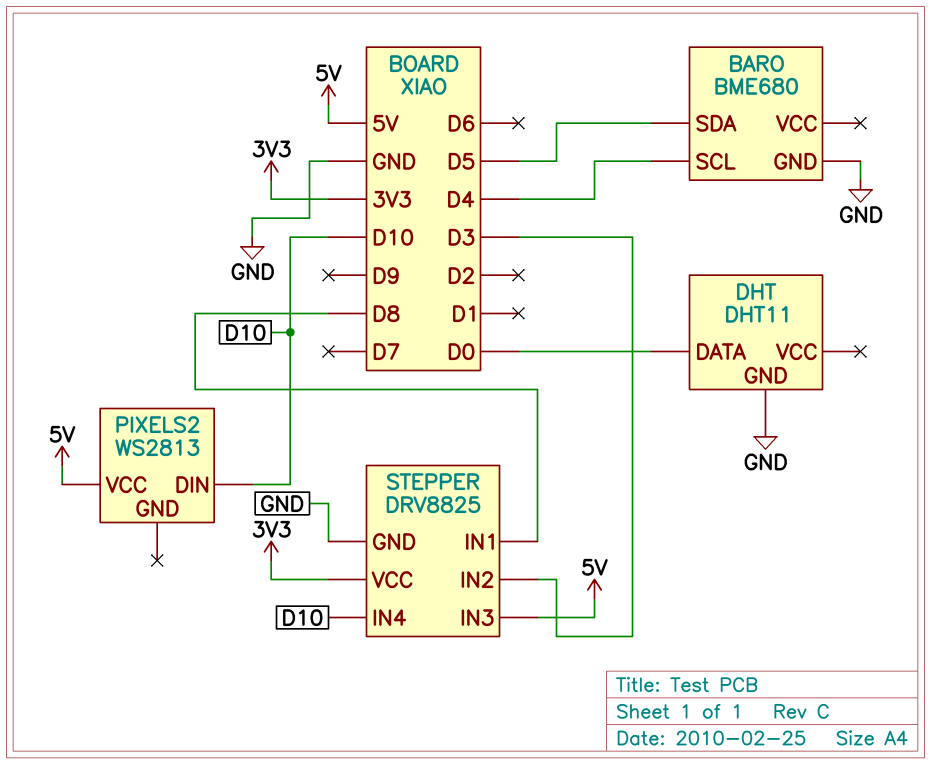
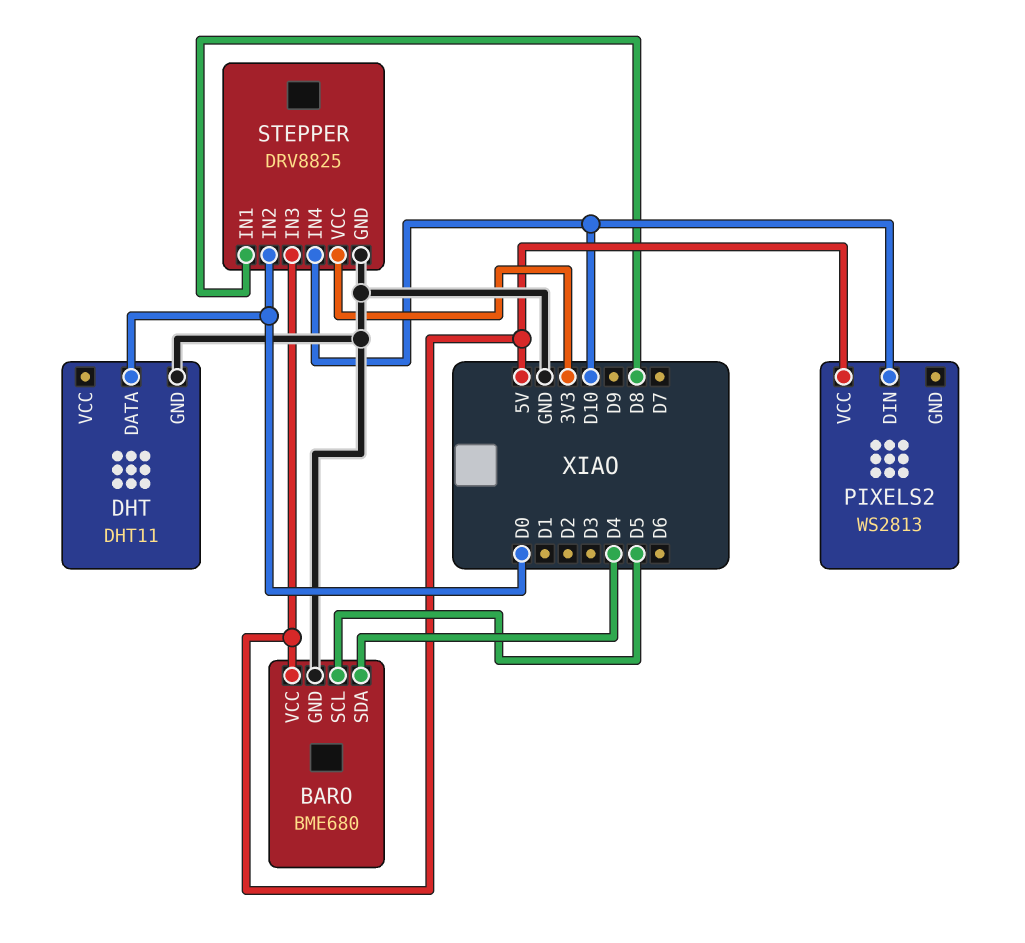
BARO pin SCL: D4 -> D5
BARO pin SDA: D5 -> D4
BARO pin VCC: none -> 5V
STEPPER pin IN2: D3 -> D0

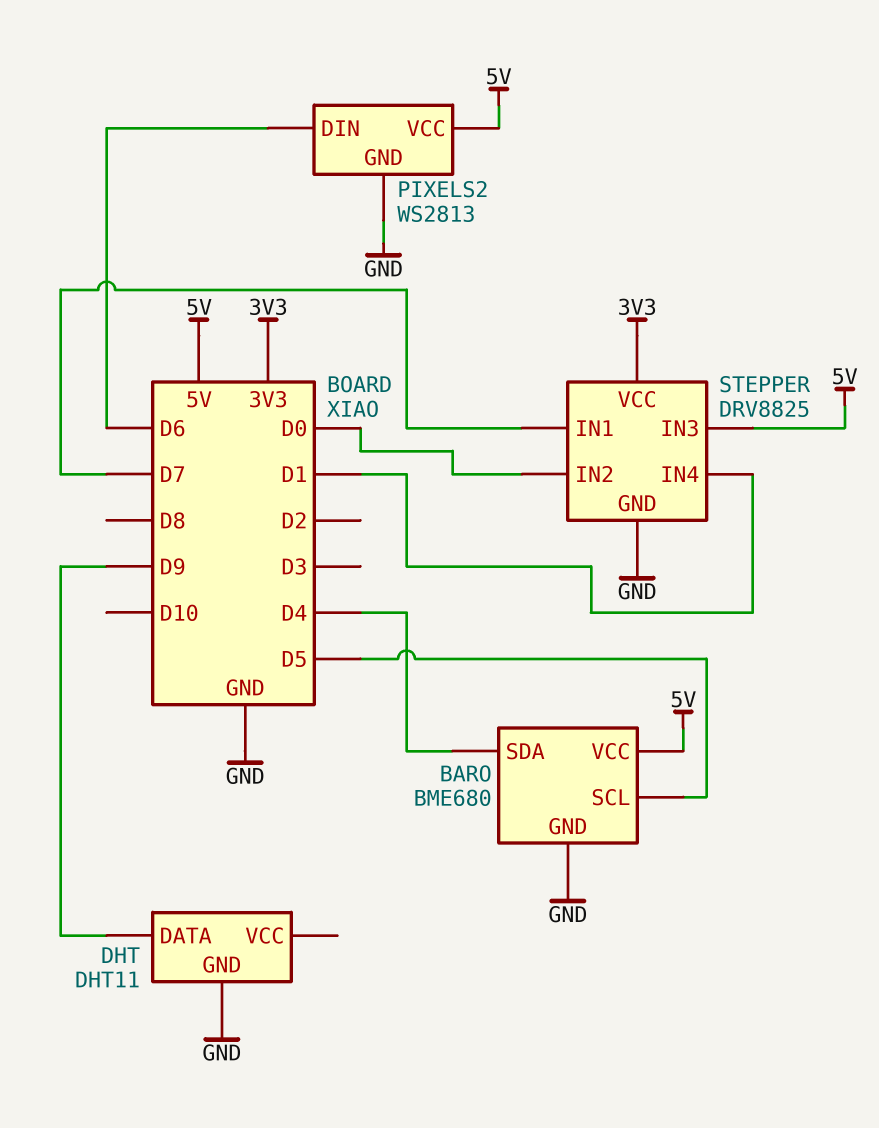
DHT pin DATA: D0 -> D9
PIXELS2 pin DIN: D10 -> D6
PIXELS2 pin GND: none -> GND
STEPPER pin IN1: D8 -> D7
STEPPER pin IN4: D10 -> D1

